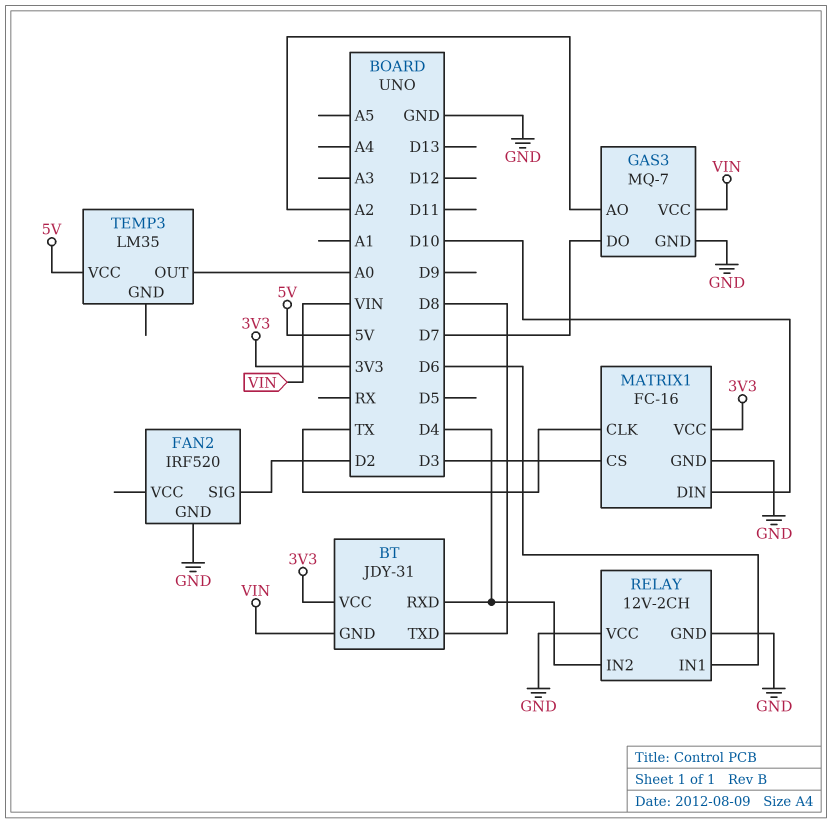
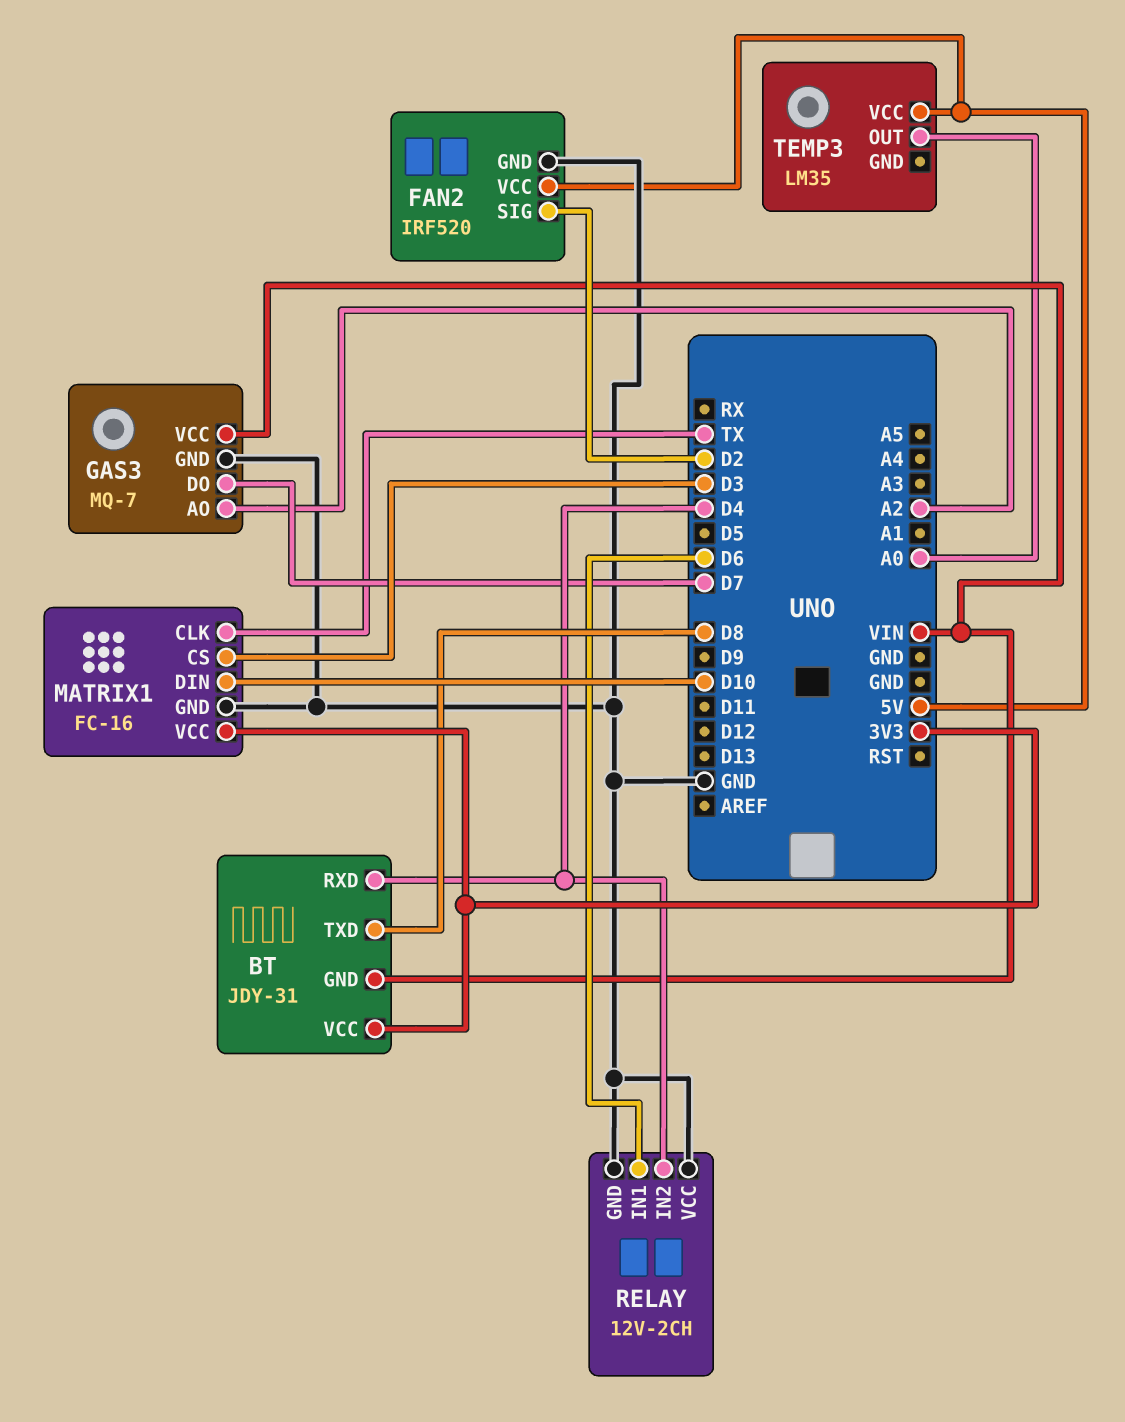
FAN2 pin VCC: none -> 5V

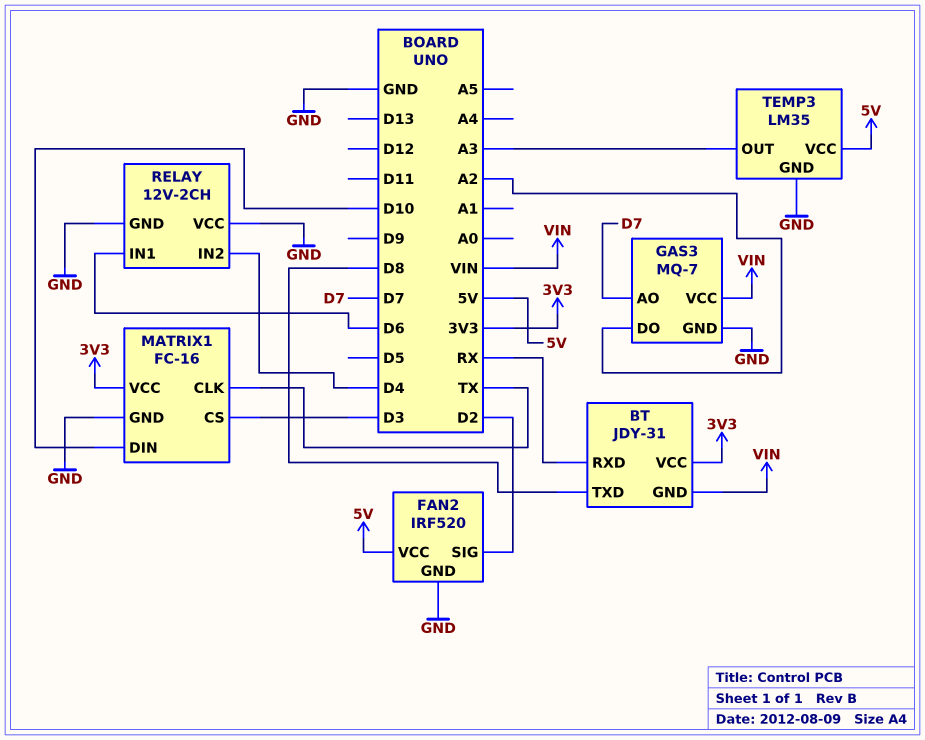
BT pin RXD: D4 -> RX
GAS3 pin AO: A2 -> D7
GAS3 pin DO: D7 -> A2
TEMP3 pin GND: none -> GND
TEMP3 pin OUT: A0 -> A3

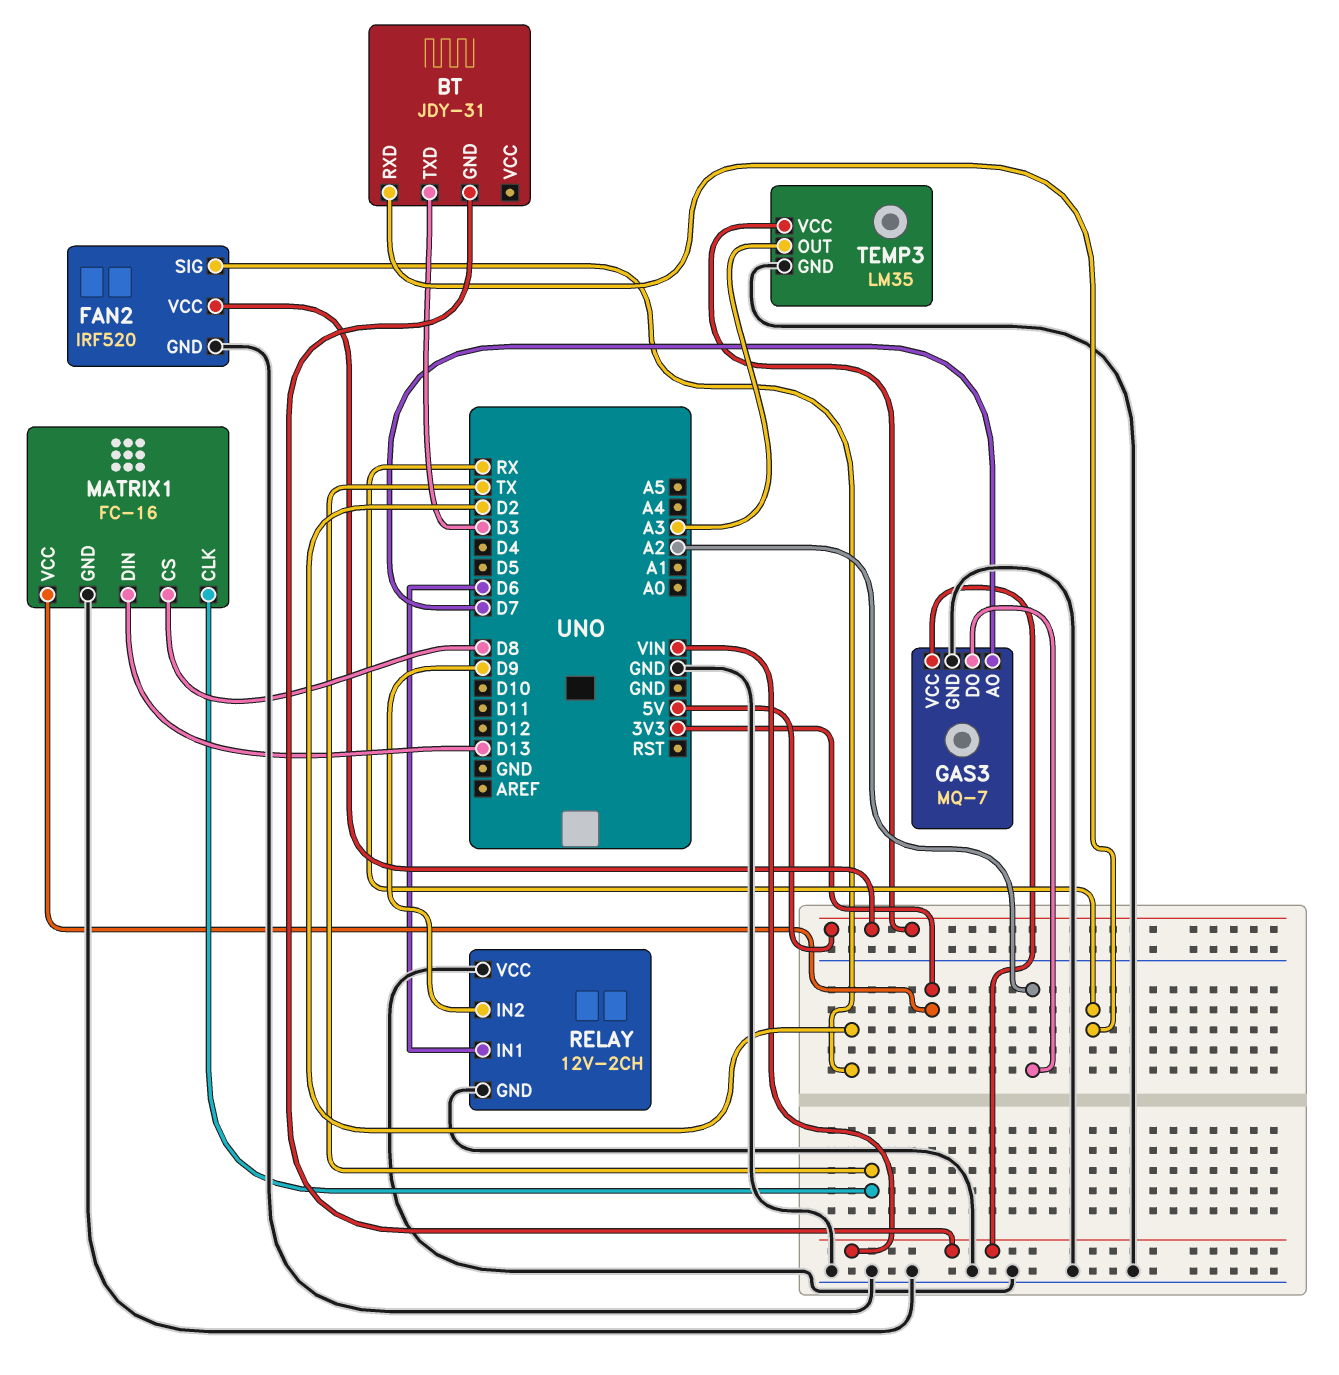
BT pin TXD: D8 -> D3
BT pin VCC: 3V3 -> none
MATRIX1 pin CS: D3 -> D8
MATRIX1 pin DIN: D10 -> D13
RELAY pin IN2: D4 -> D9

